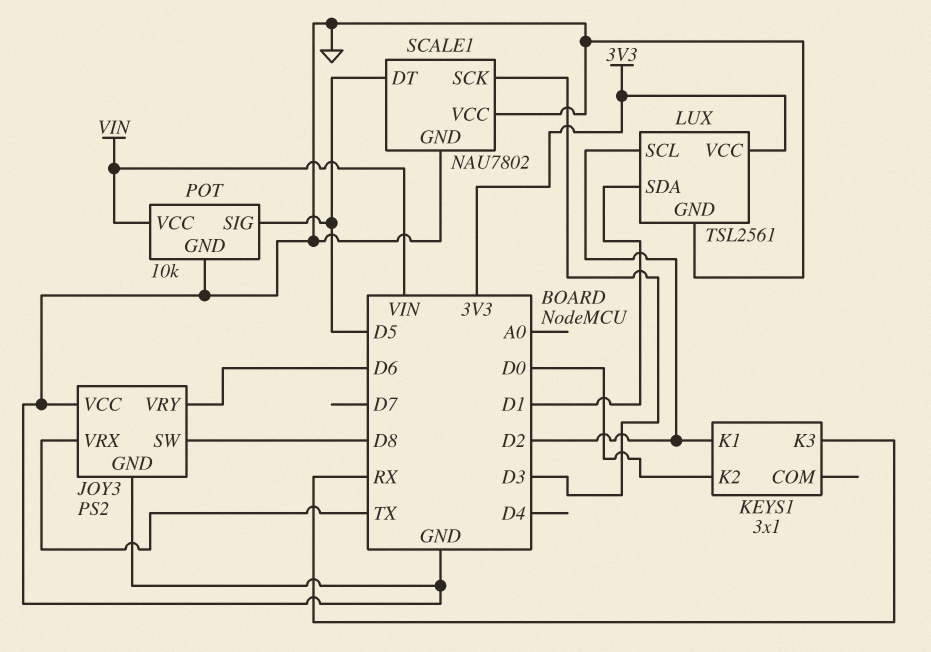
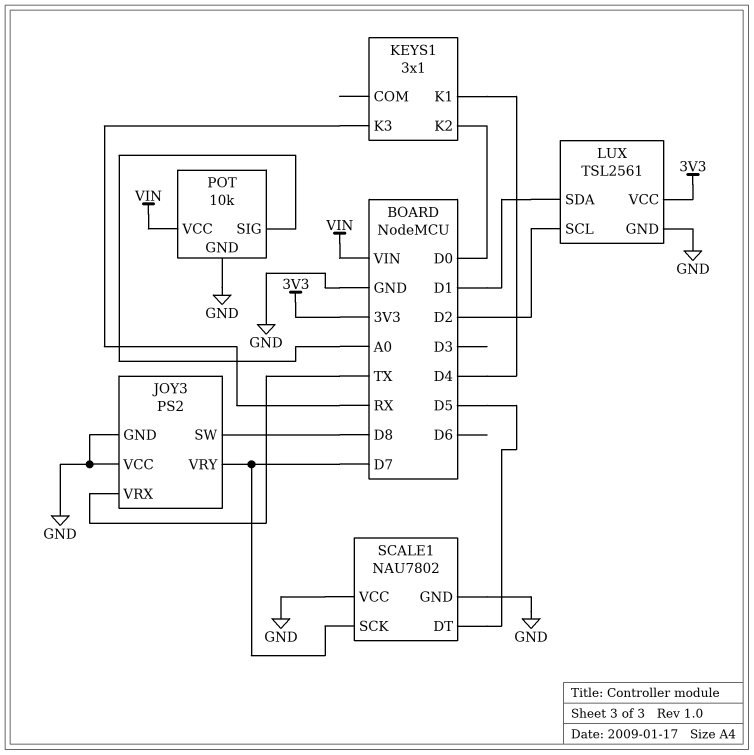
JOY3 pin VRY: D6 -> D7
KEYS1 pin K1: D2 -> D4
POT pin SIG: D5 -> A0
SCALE1 pin SCK: D3 -> D7

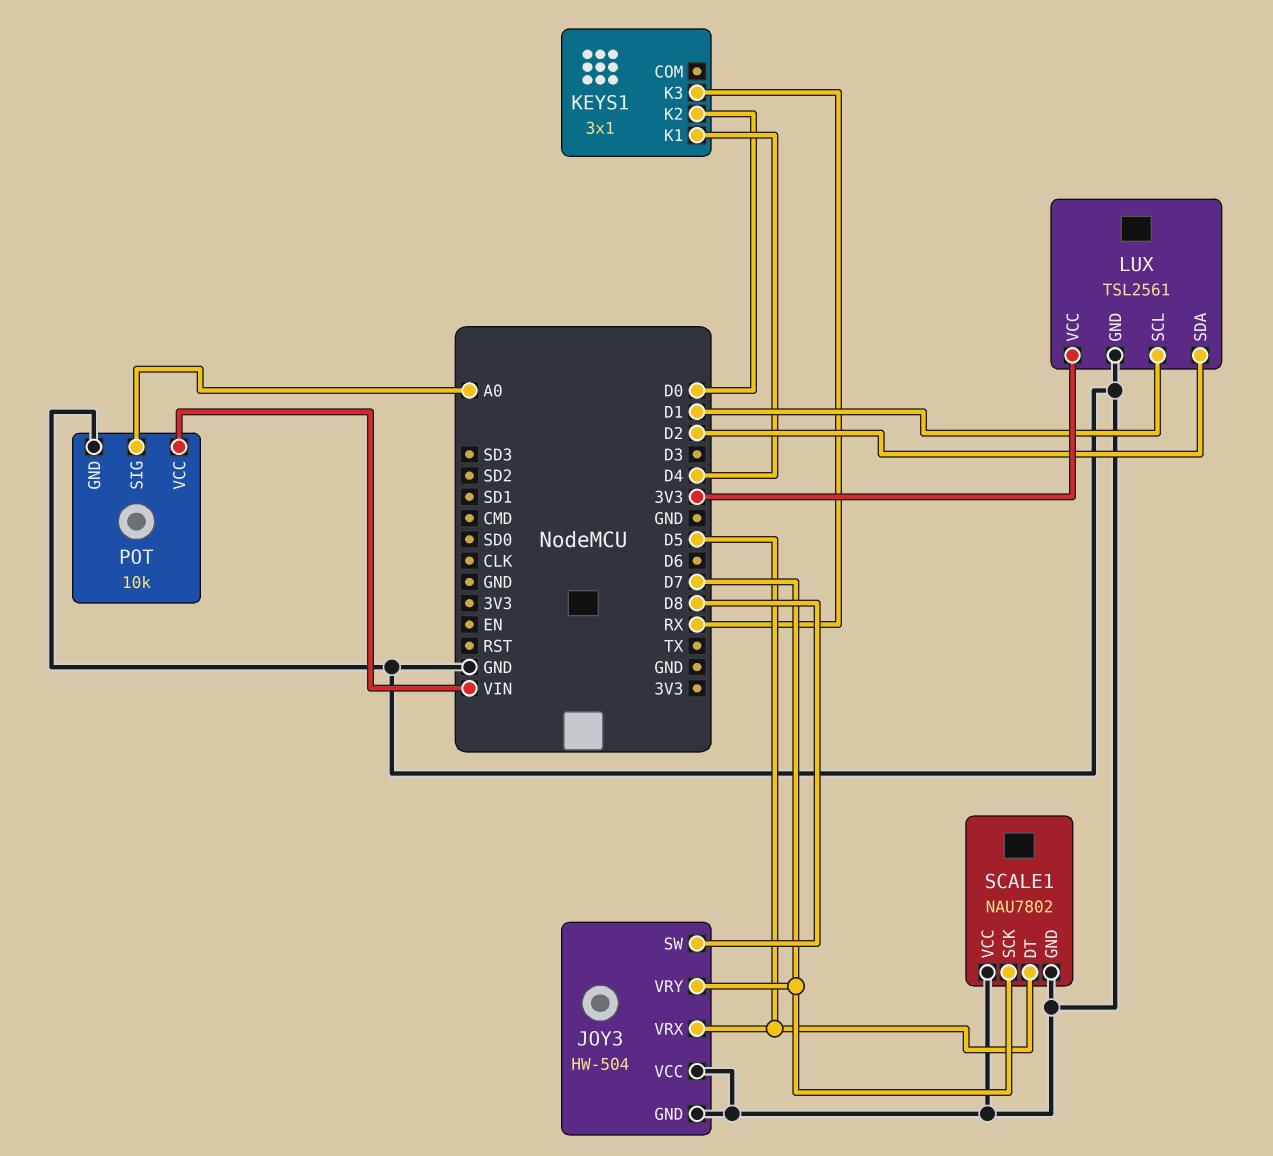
JOY3: PS2 -> HW-504
JOY3 pin VRX: TX -> D5
LUX pin SCL: D2 -> D1
LUX pin SDA: D1 -> D2

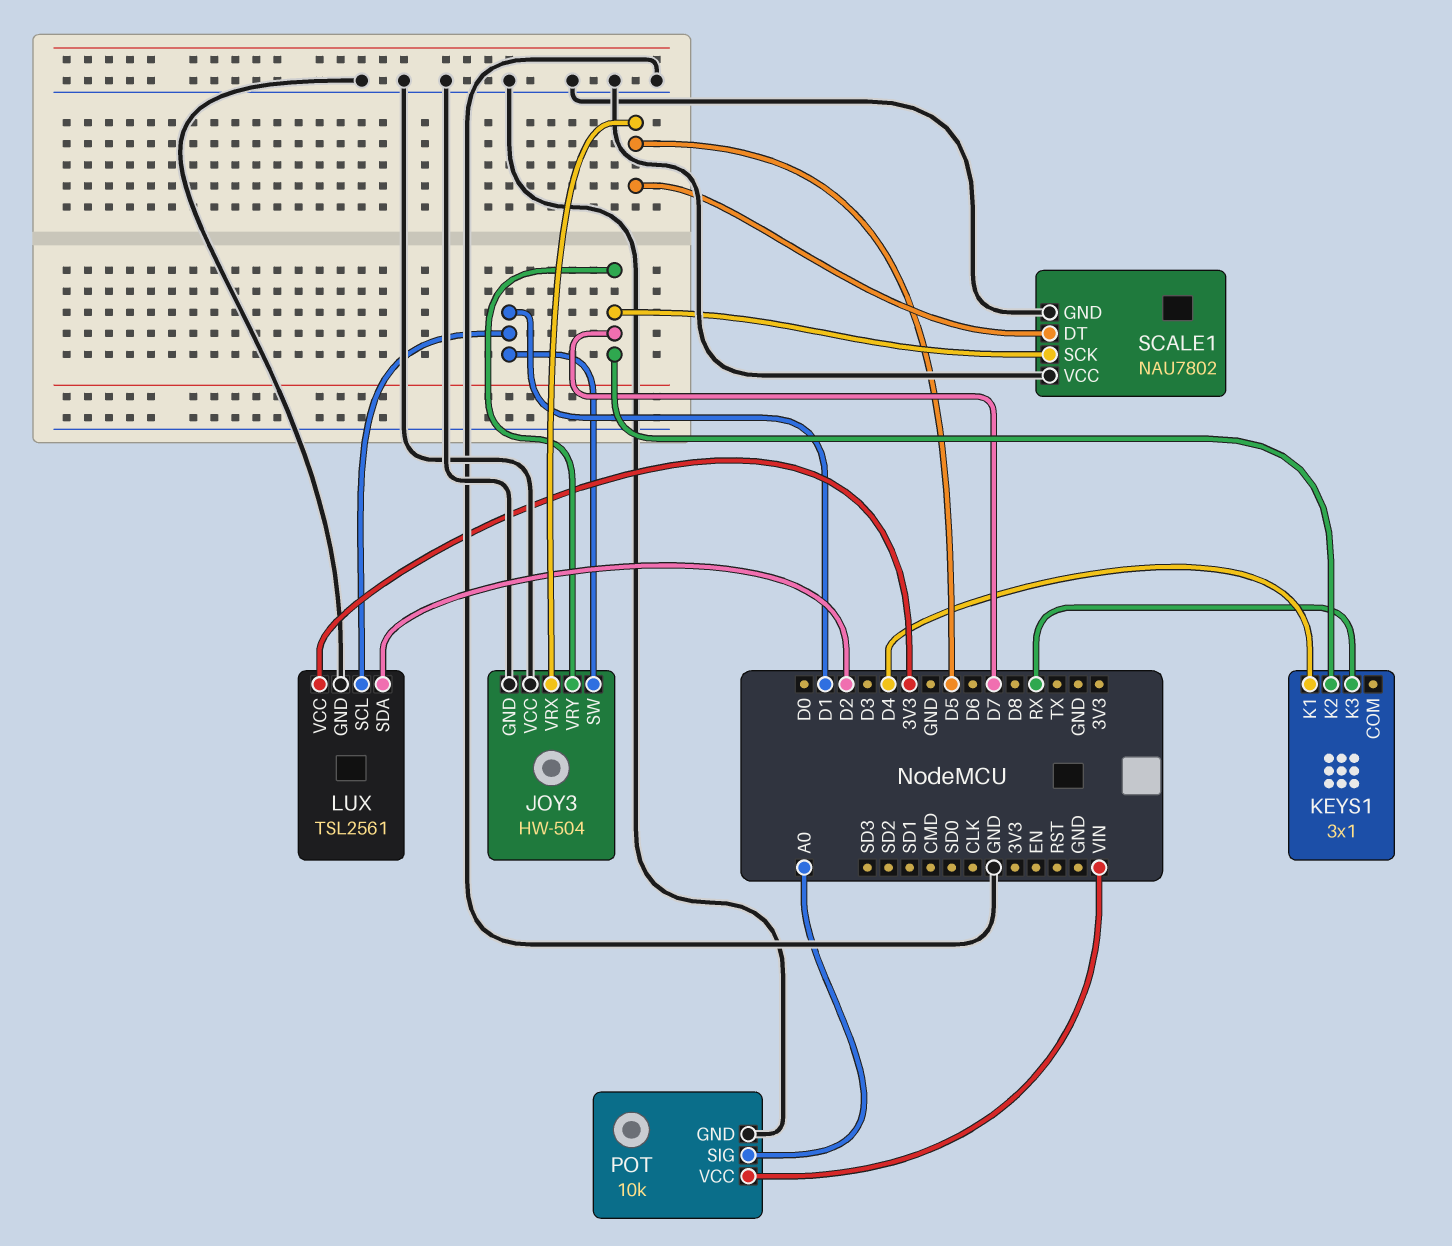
JOY3 pin SW: D8 -> D1
KEYS1 pin K2: D0 -> D7

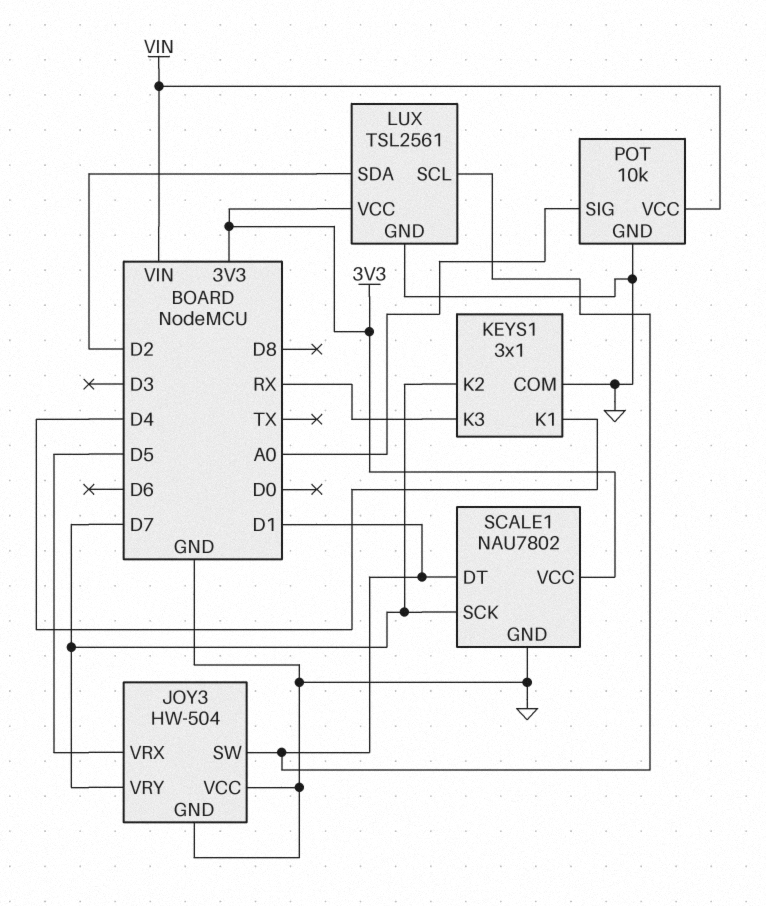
KEYS1 pin COM: none -> GND
SCALE1 pin DT: D5 -> D1
SCALE1 pin VCC: GND -> 3V3

